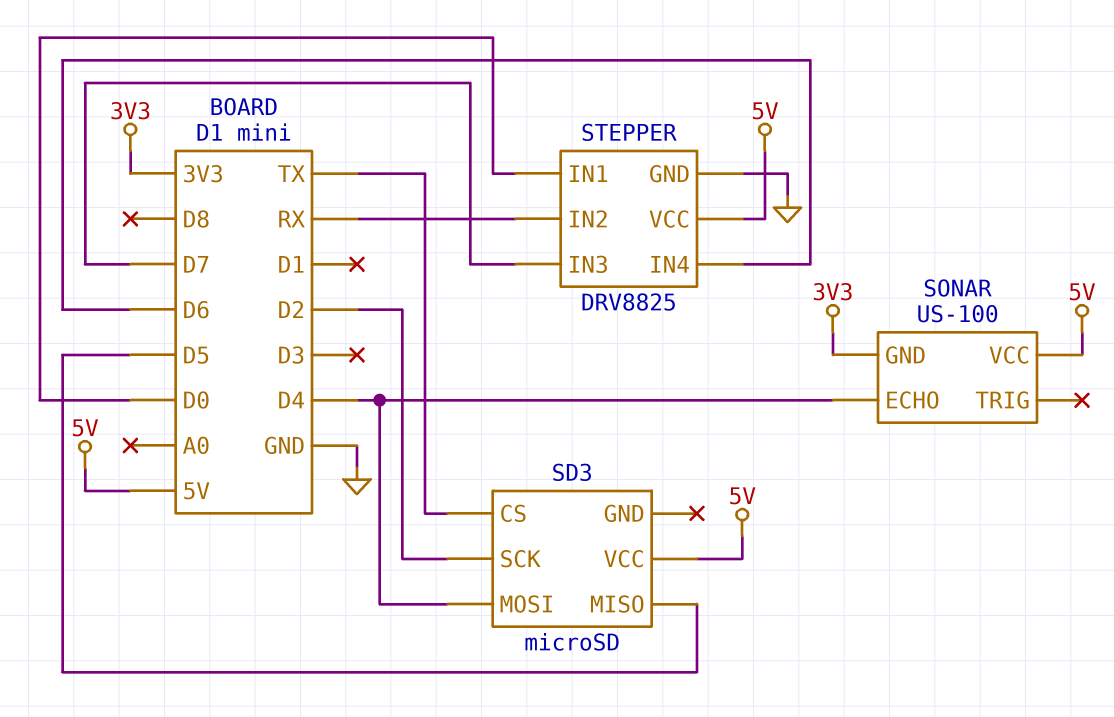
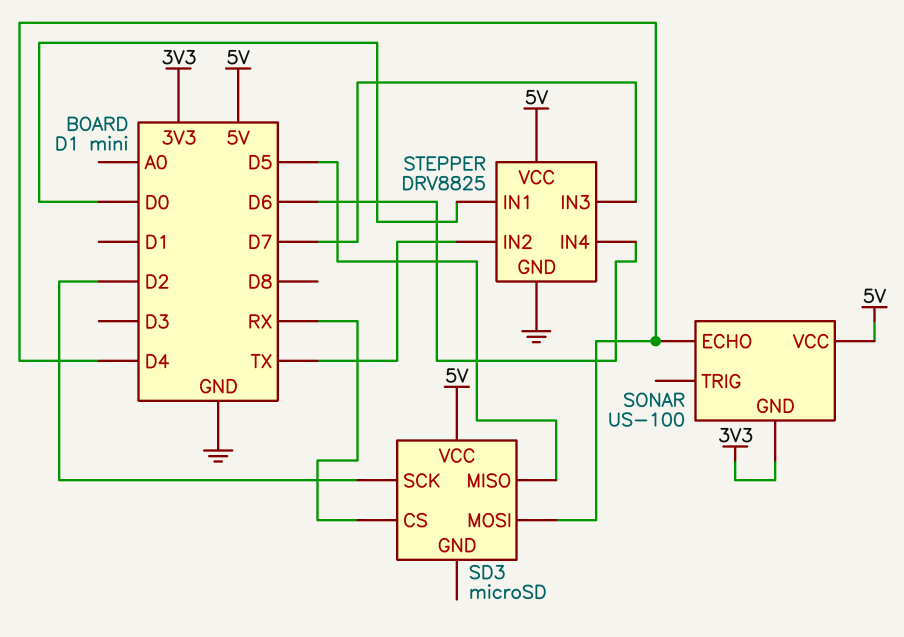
SD3 pin CS: TX -> RX
STEPPER pin IN2: RX -> TX

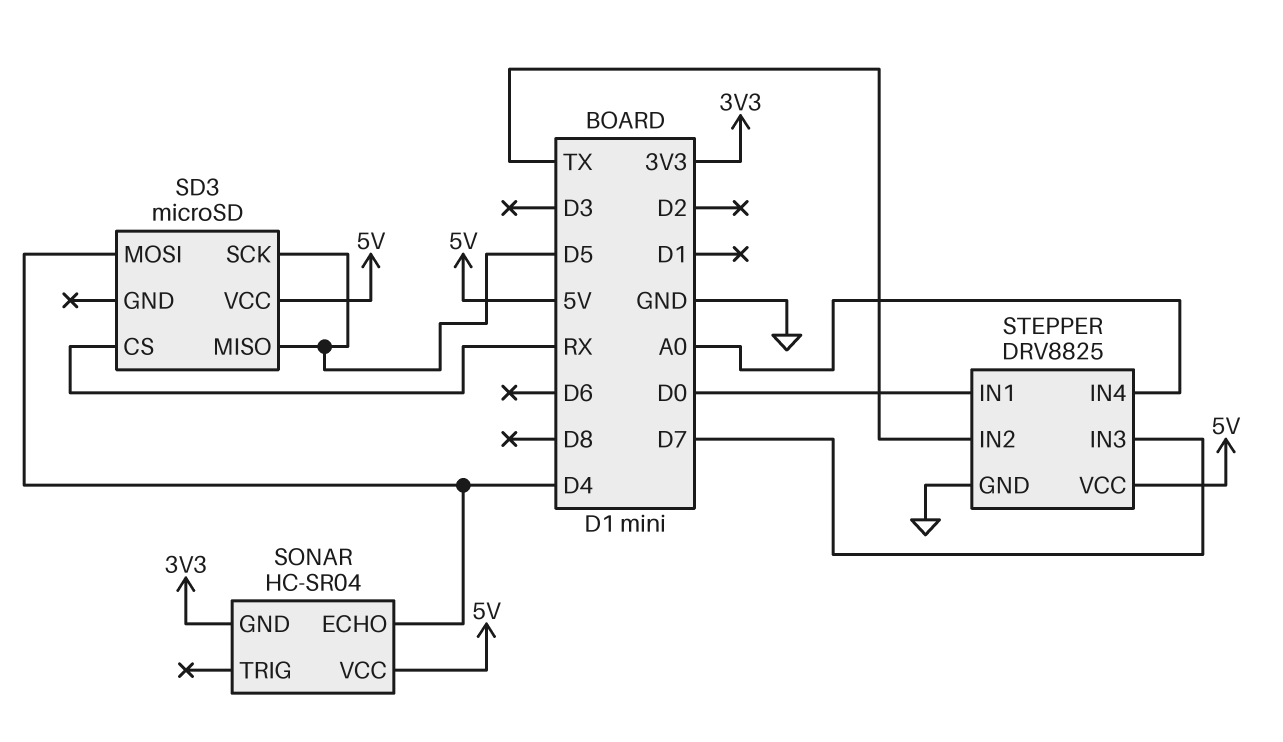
SD3 pin SCK: D2 -> D5
SONAR: US-100 -> HC-SR04
STEPPER pin IN4: D6 -> A0

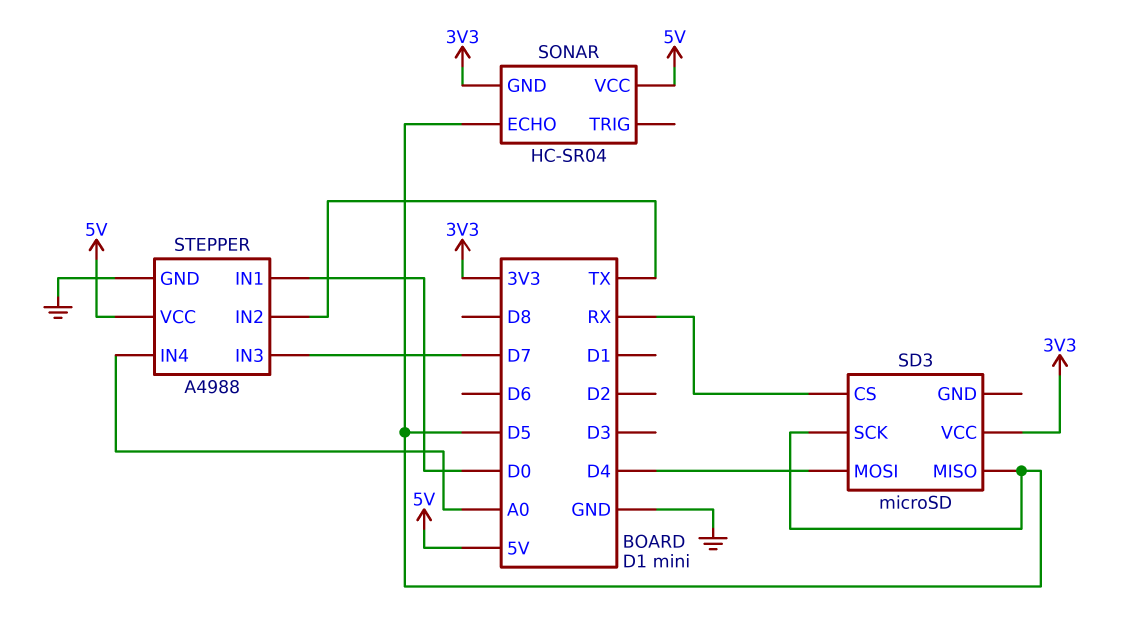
SD3 pin VCC: 5V -> 3V3
SONAR pin ECHO: D4 -> D5
STEPPER: DRV8825 -> A4988

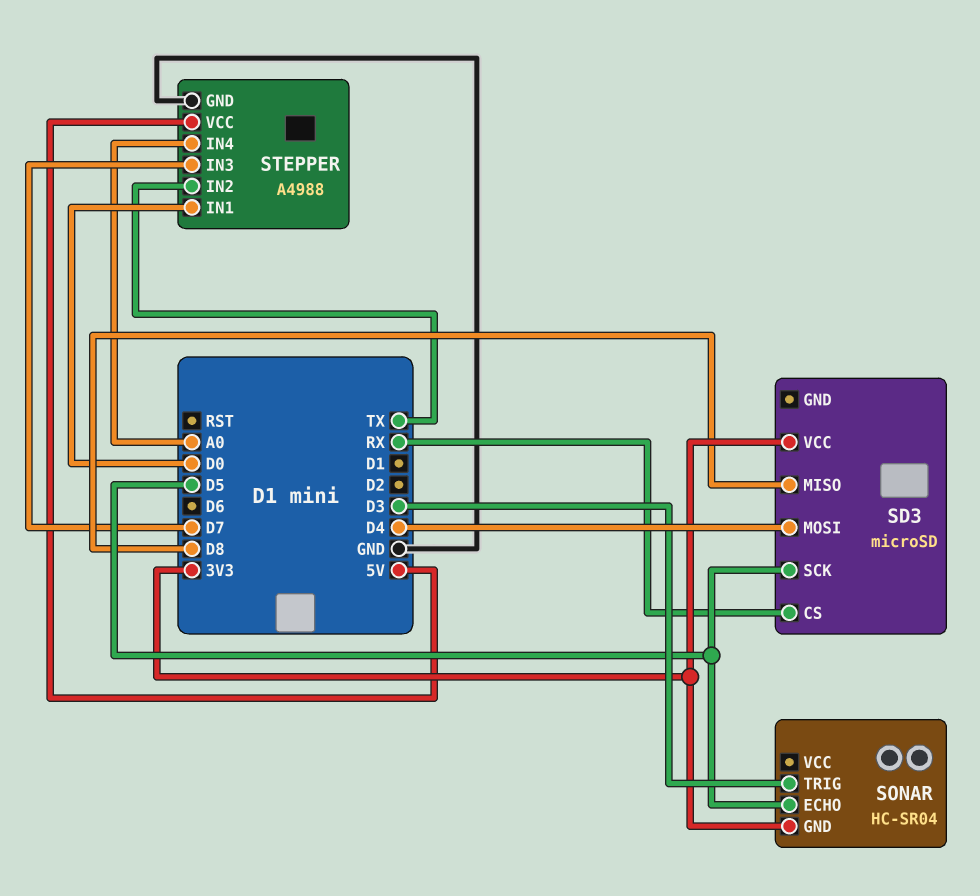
SD3 pin MISO: D5 -> D8
SONAR pin TRIG: none -> D3
SONAR pin VCC: 5V -> none

